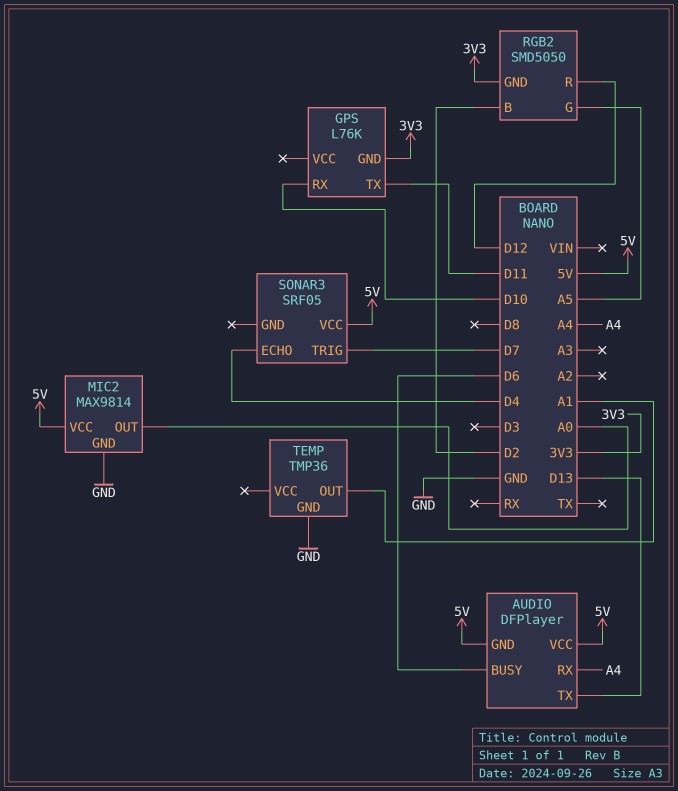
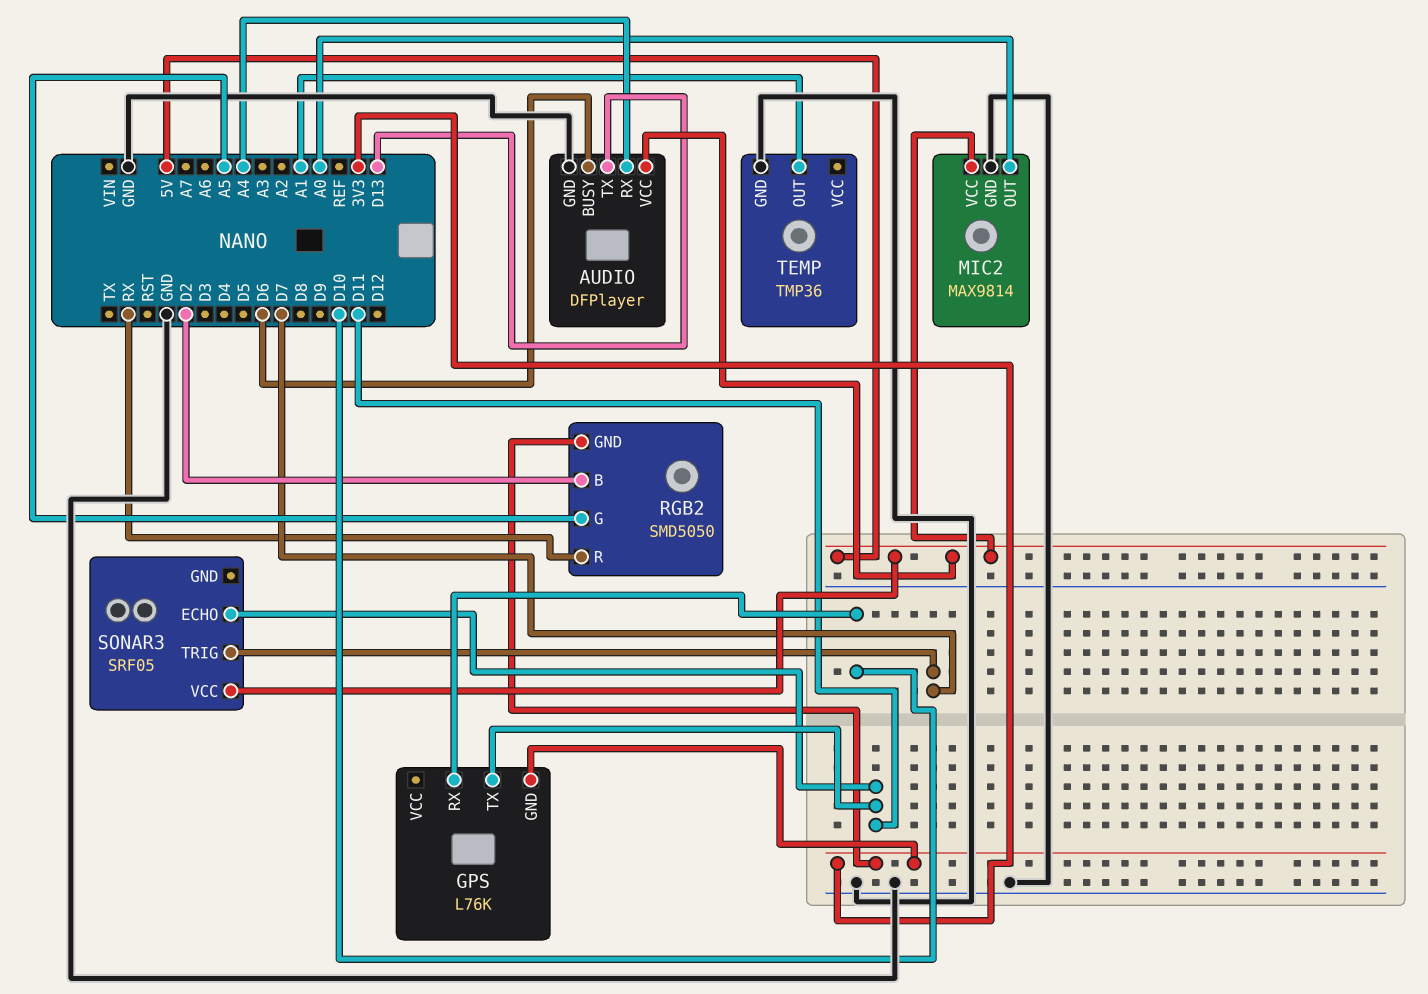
AUDIO pin GND: 5V -> GND
RGB2 pin R: D12 -> RX
SONAR3 pin ECHO: D4 -> D11

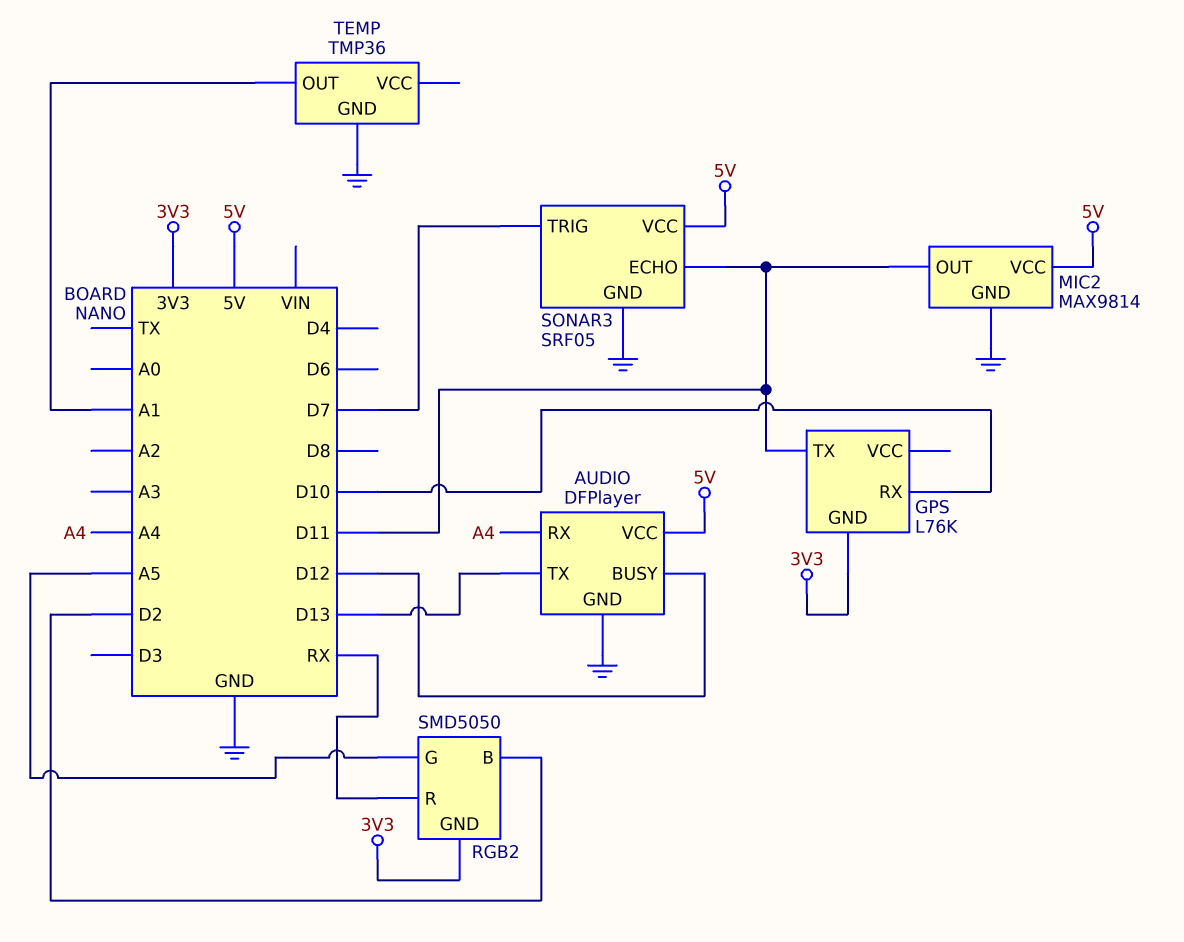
AUDIO pin BUSY: D6 -> D12
MIC2 pin OUT: A0 -> D11
SONAR3 pin GND: none -> GND

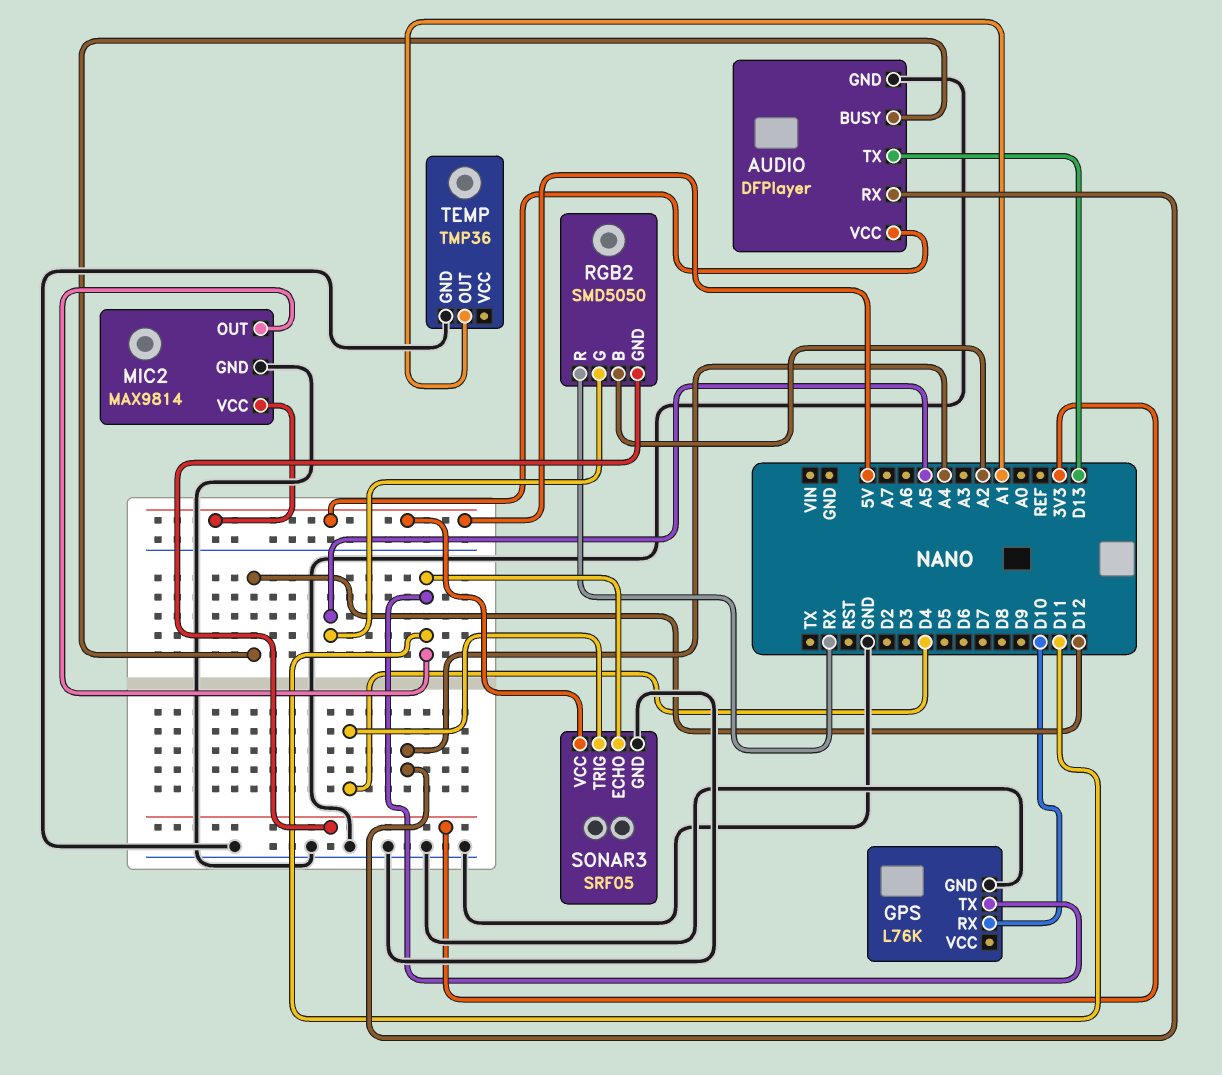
GPS pin GND: 3V3 -> GND
RGB2 pin B: D2 -> A2
SONAR3 pin TRIG: D7 -> D4

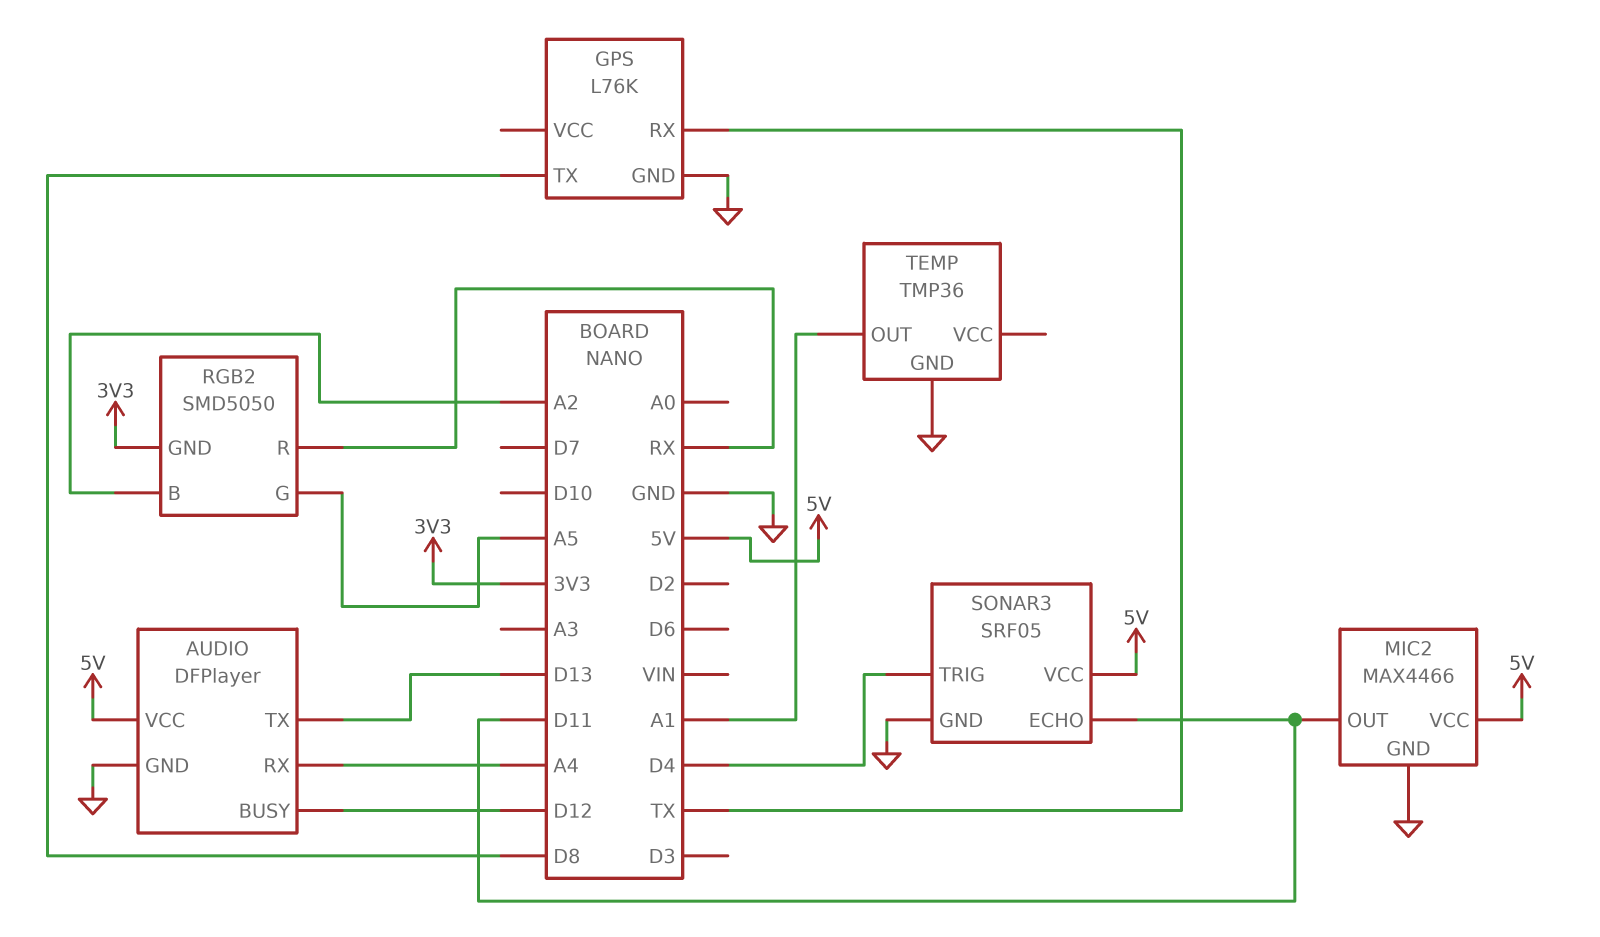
GPS pin RX: D10 -> TX
GPS pin TX: D11 -> D8
MIC2: MAX9814 -> MAX4466

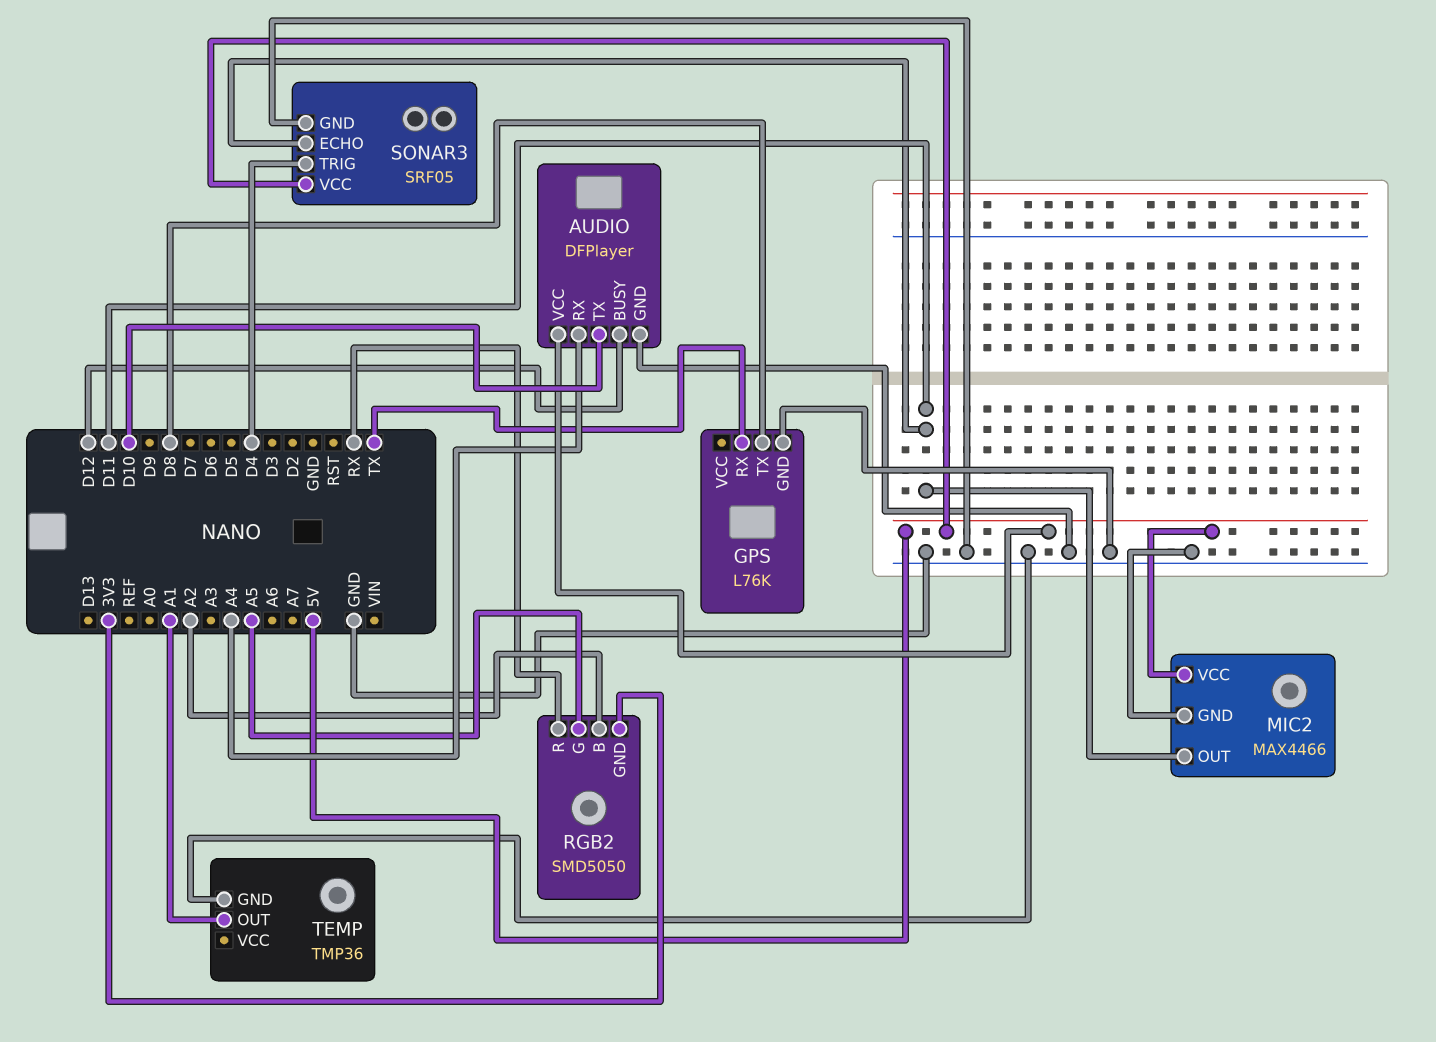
AUDIO pin TX: D13 -> D10

